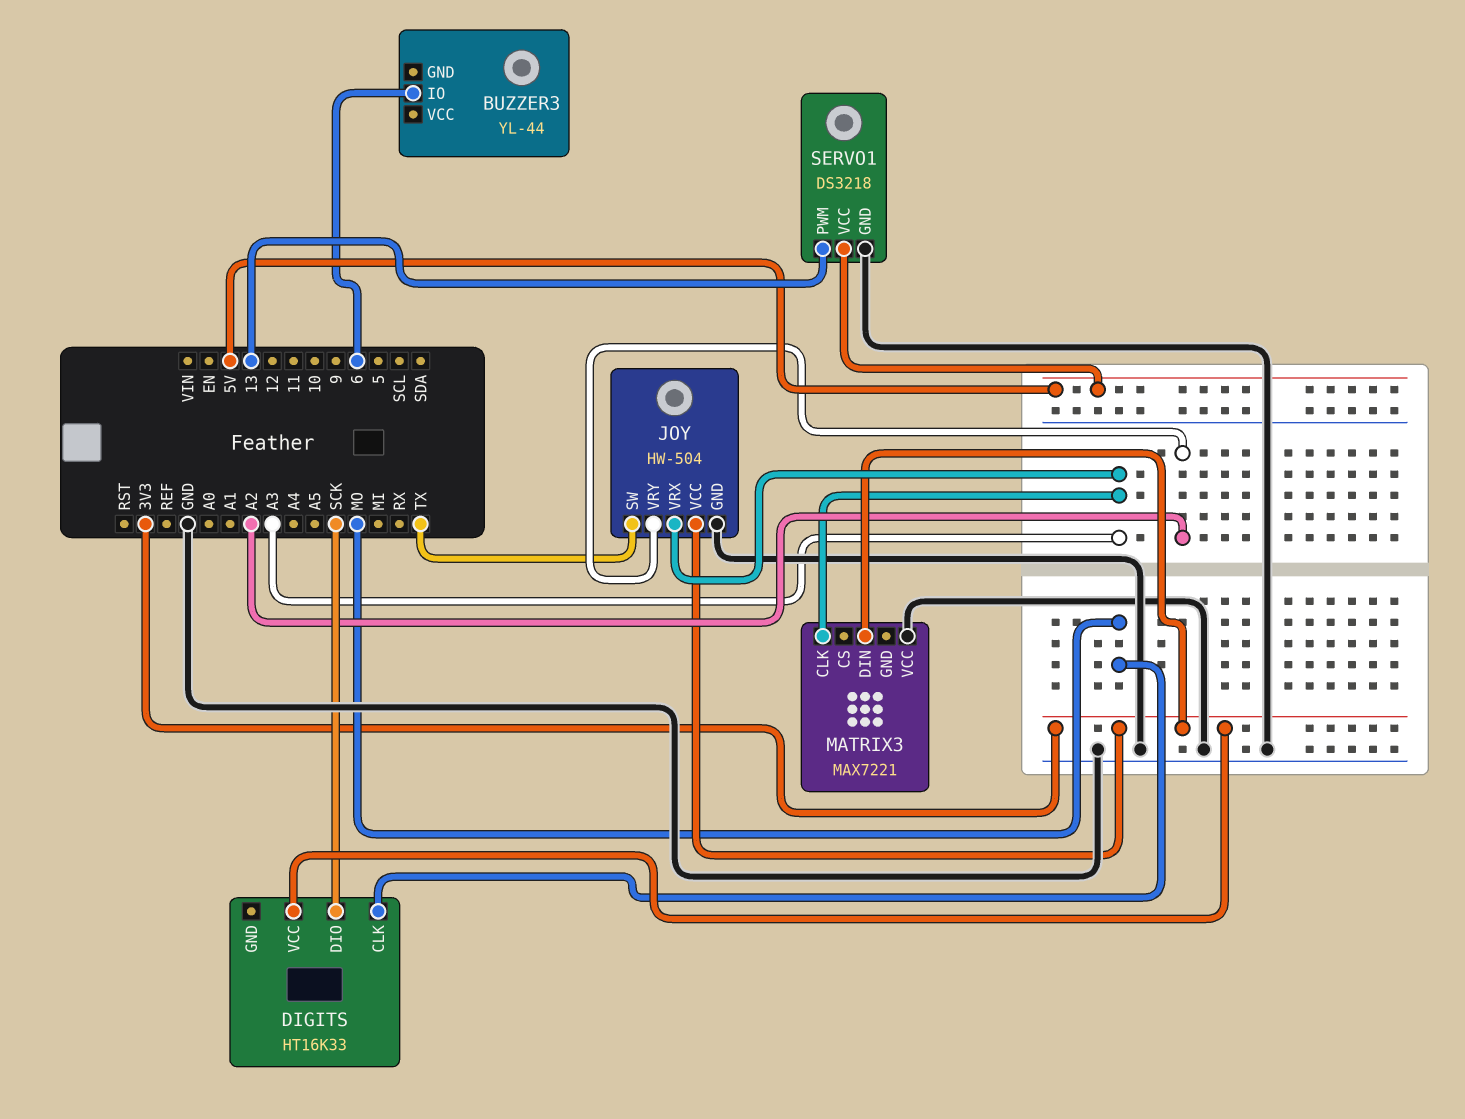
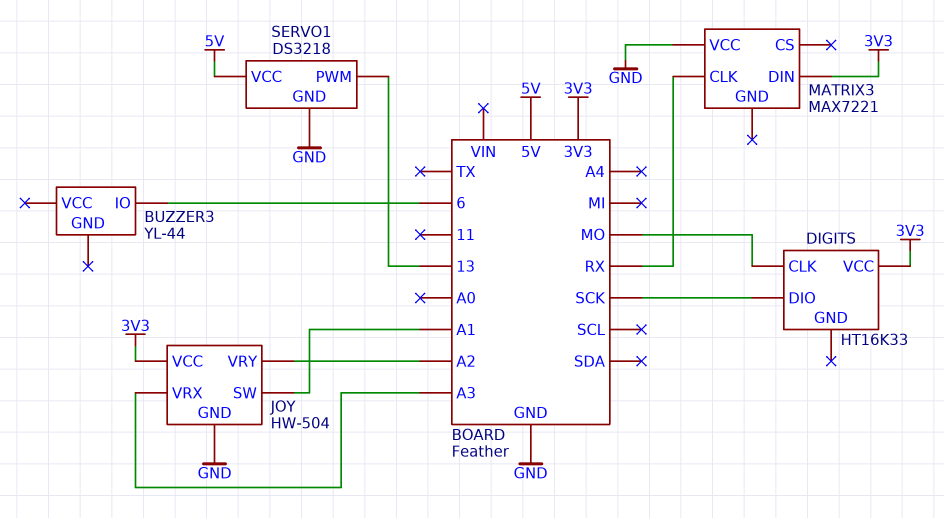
JOY pin SW: TX -> A1
MATRIX3 pin CLK: A3 -> RX

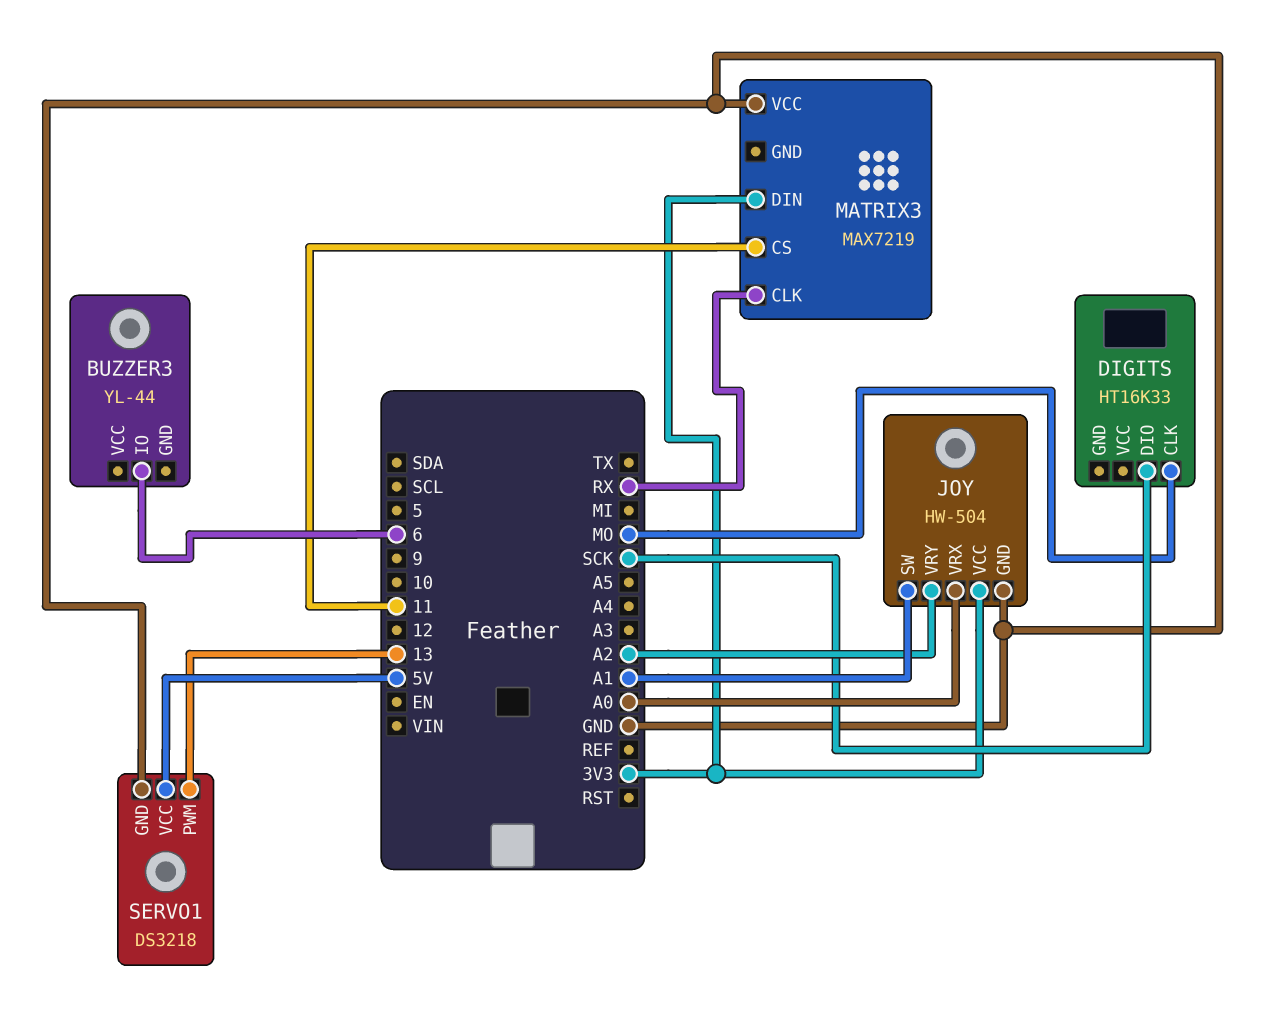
DIGITS pin VCC: 3V3 -> none
JOY pin VRX: A3 -> A0
MATRIX3: MAX7221 -> MAX7219
MATRIX3 pin CS: none -> 11

